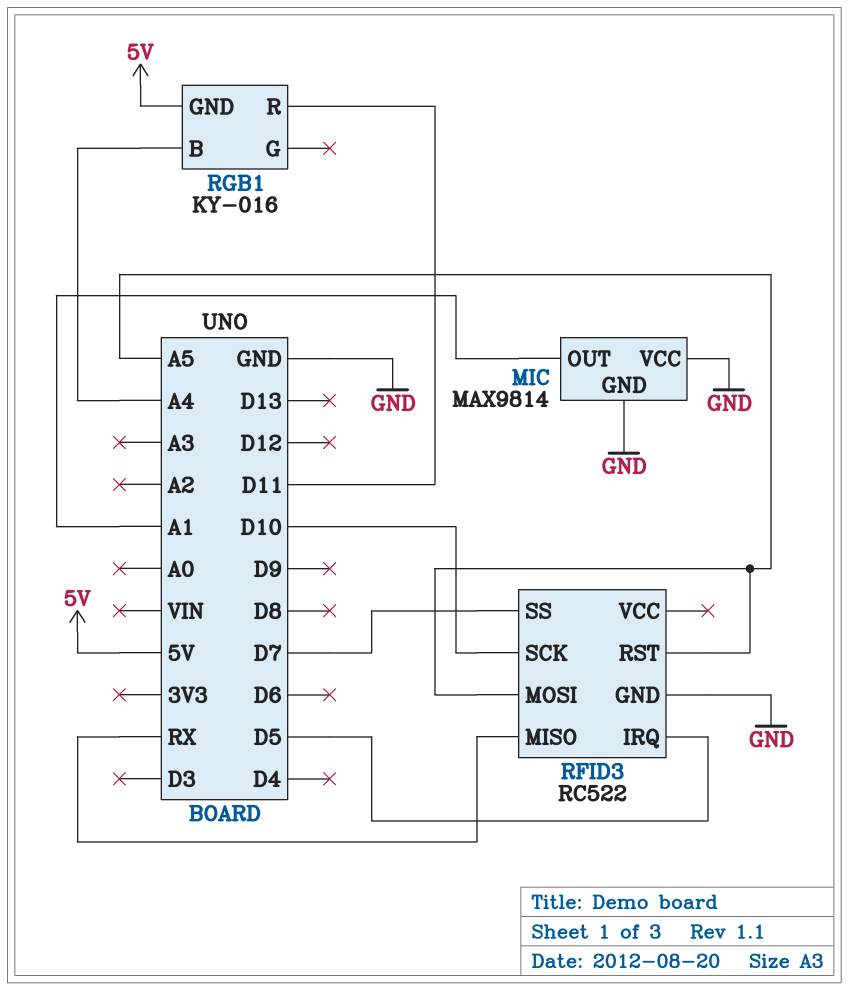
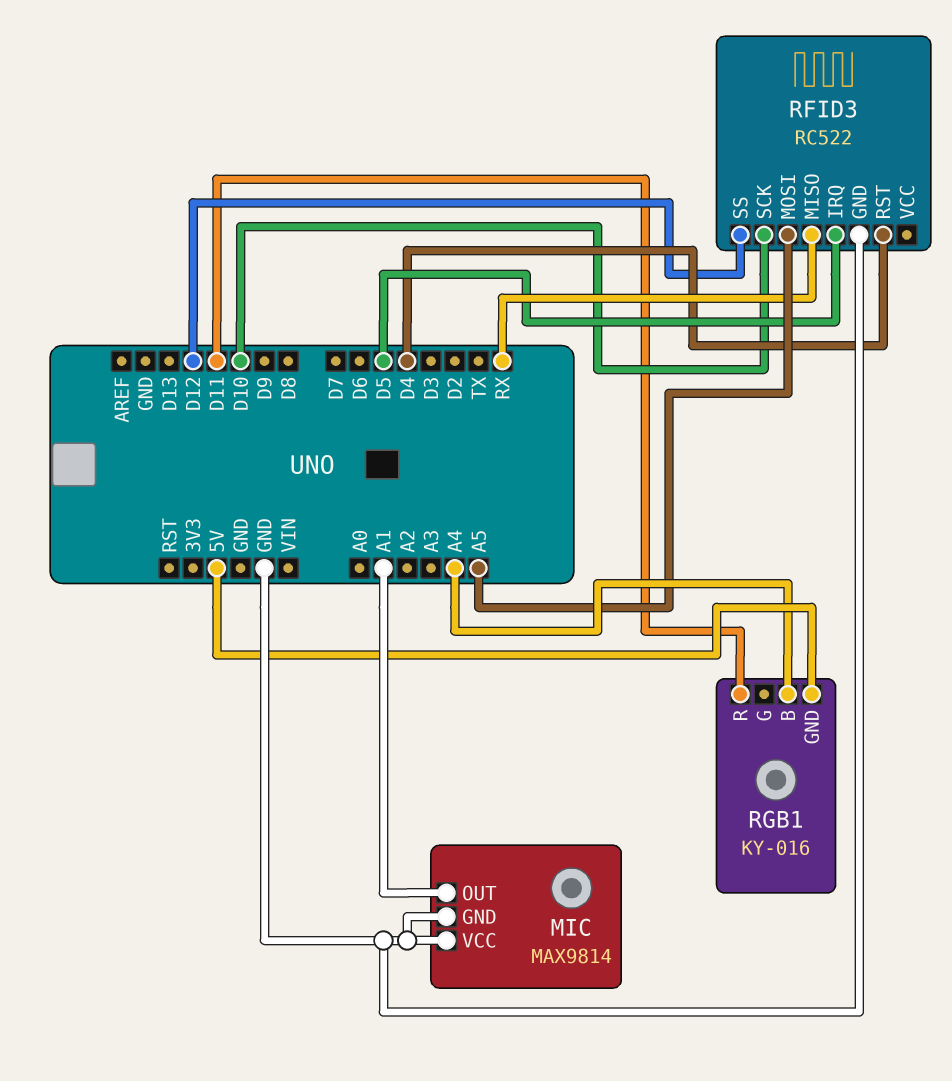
RFID3 pin RST: A5 -> D4
RFID3 pin SS: D7 -> D12

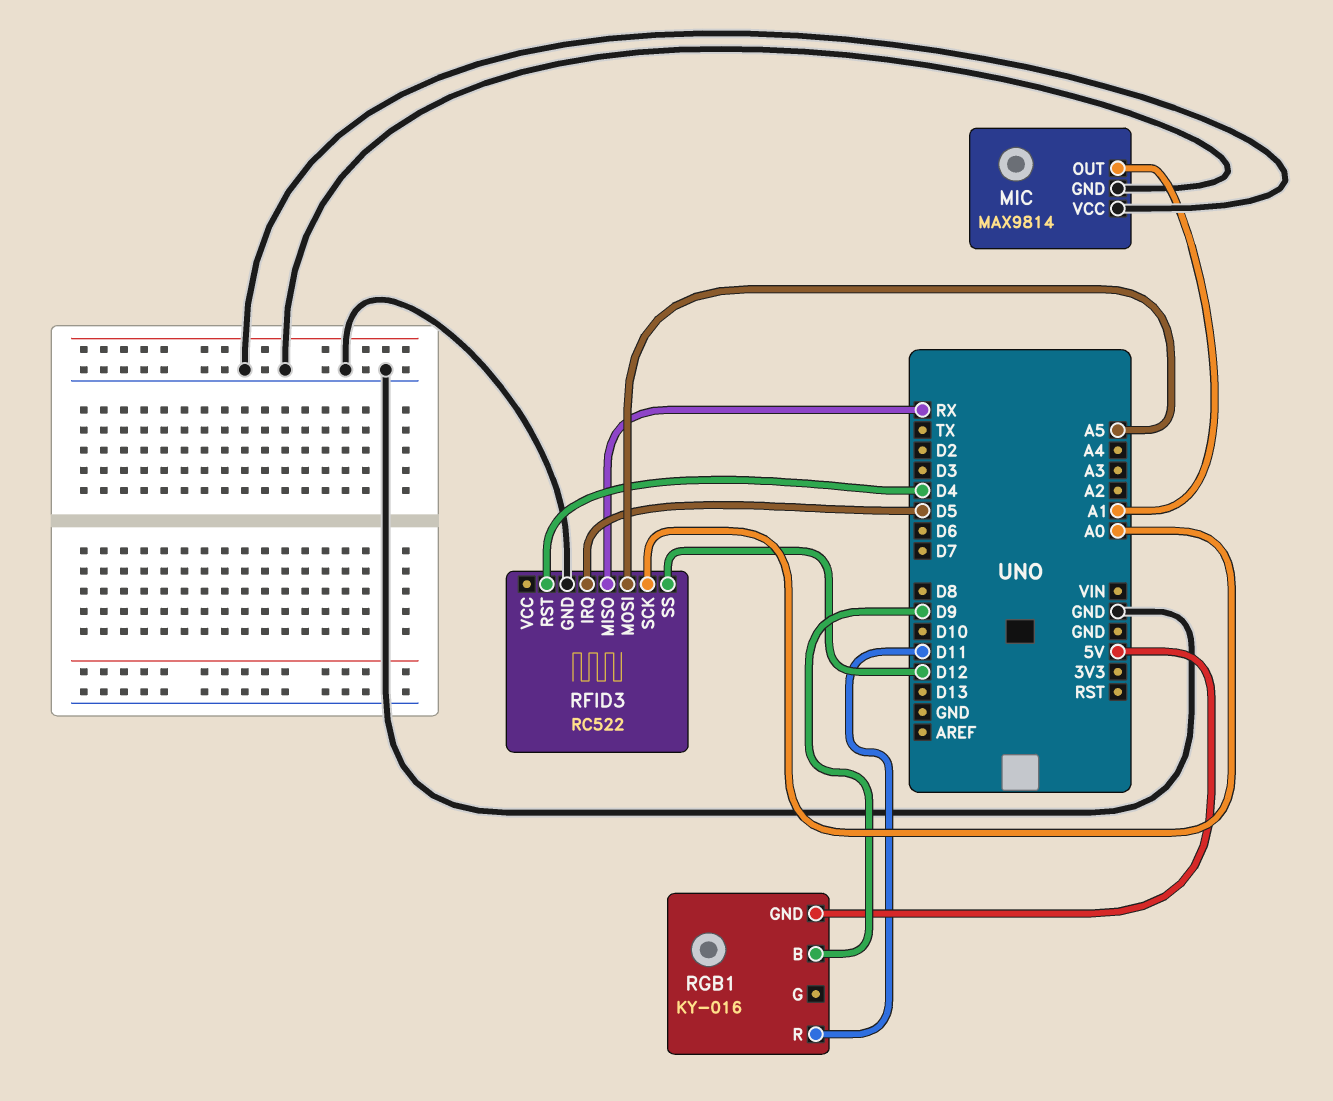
RFID3 pin SCK: D10 -> A0
RGB1 pin B: A4 -> D9

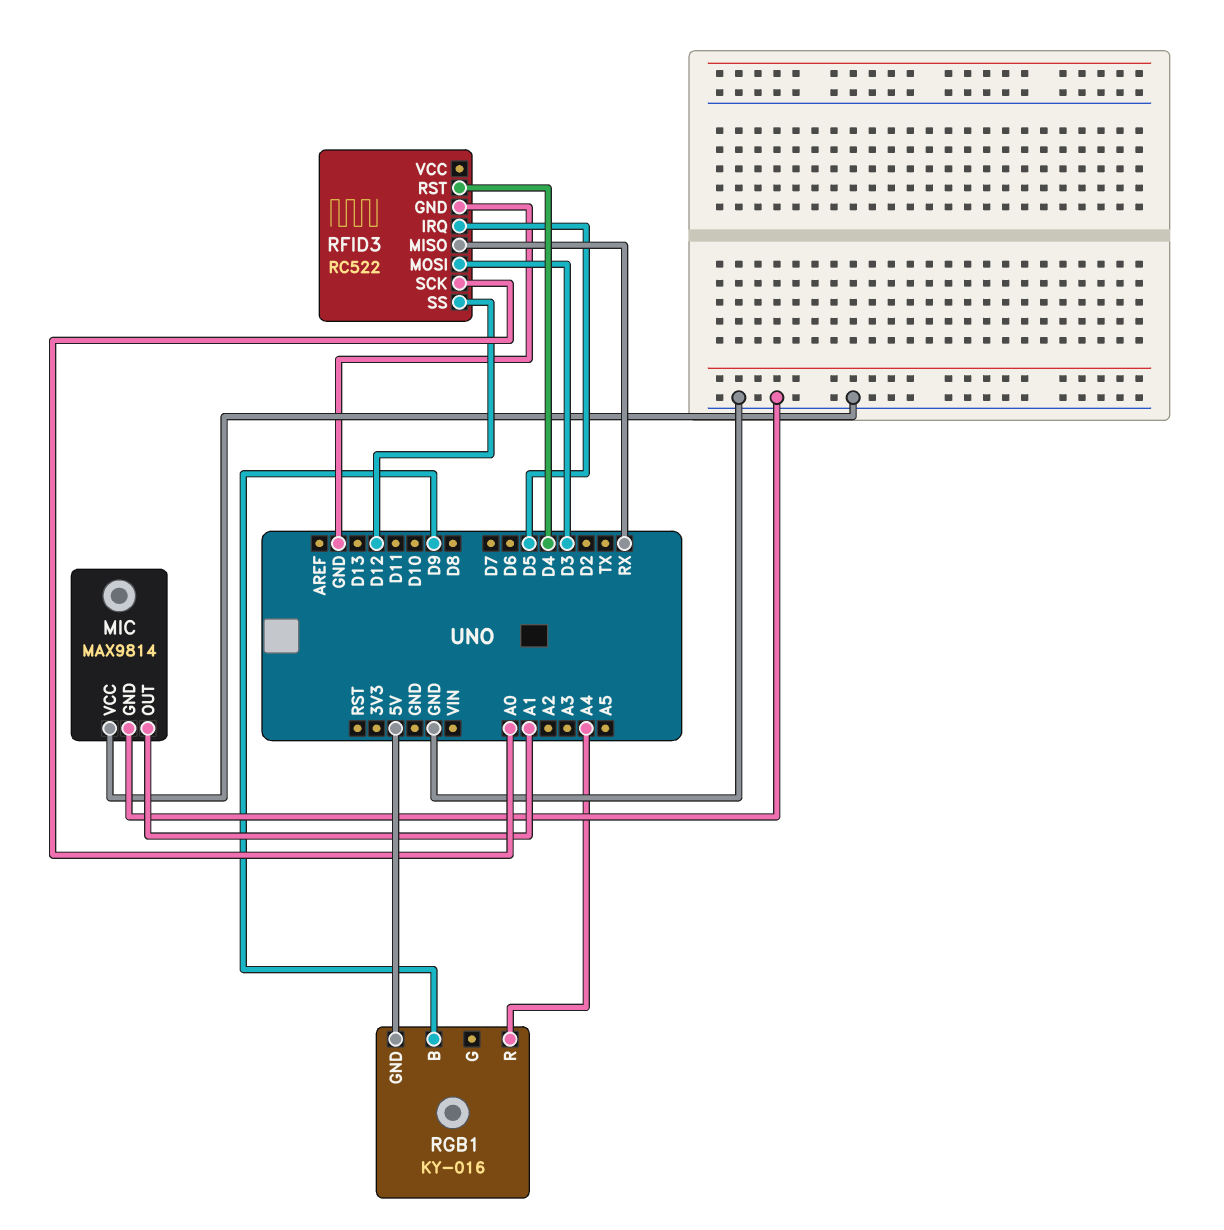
RFID3 pin MOSI: A5 -> D3
RGB1 pin R: D11 -> A4

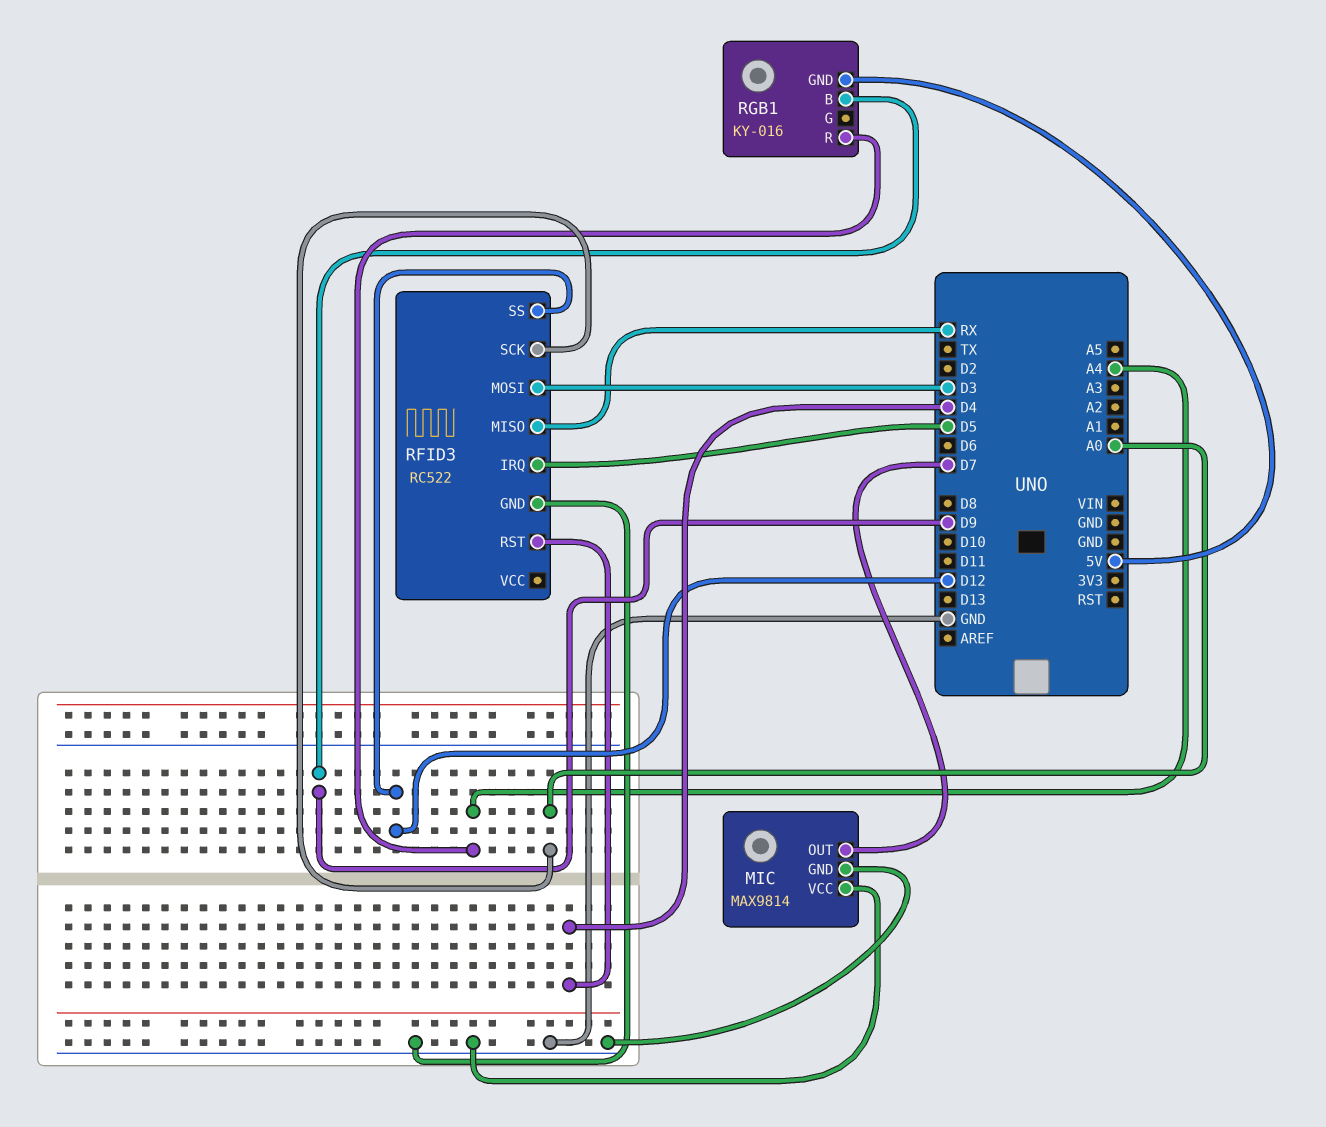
MIC pin OUT: A1 -> D7

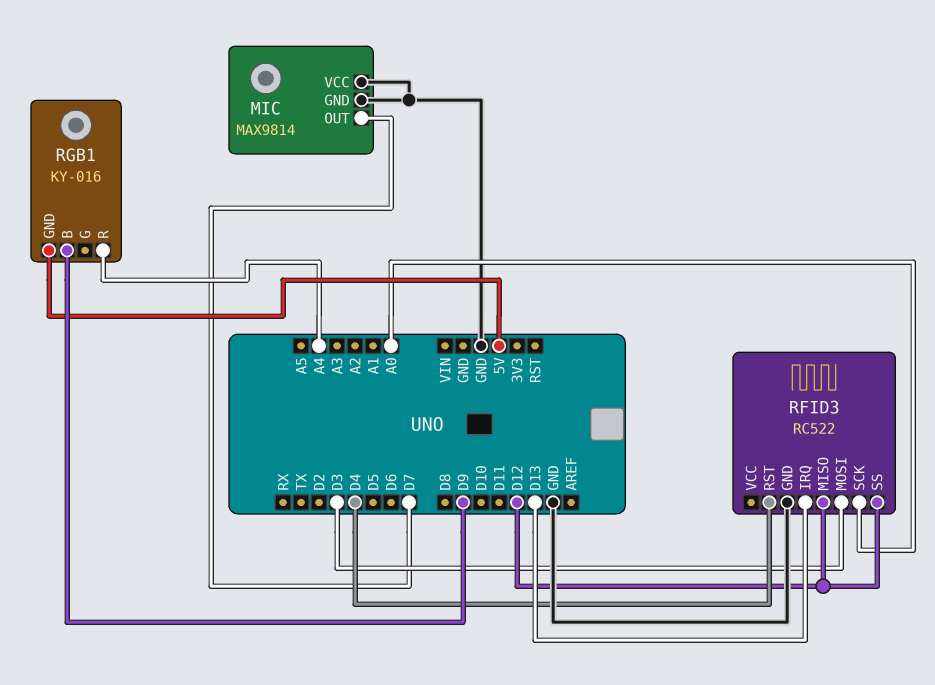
RFID3 pin IRQ: D5 -> D13
RFID3 pin MISO: RX -> D12

